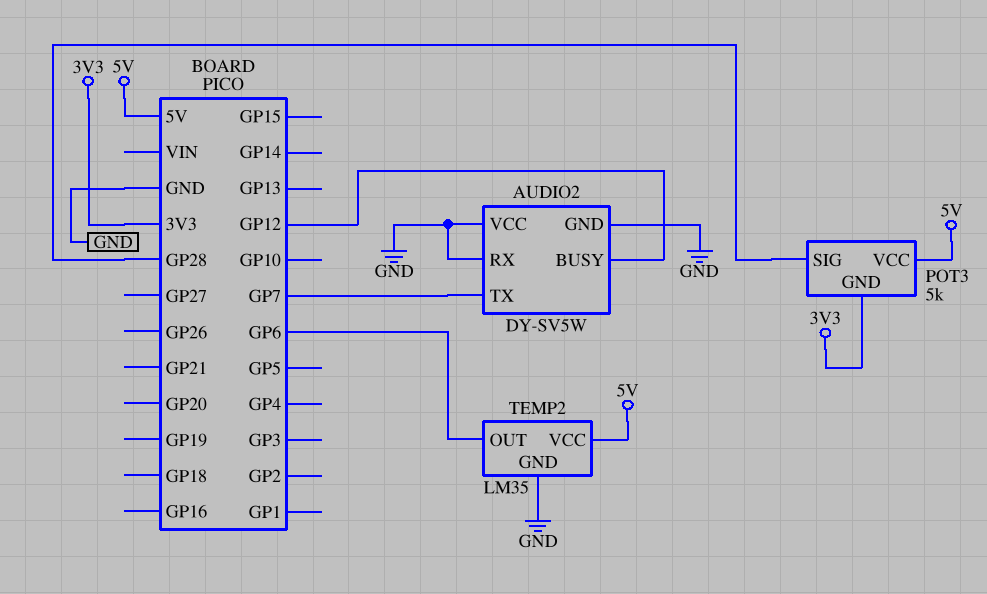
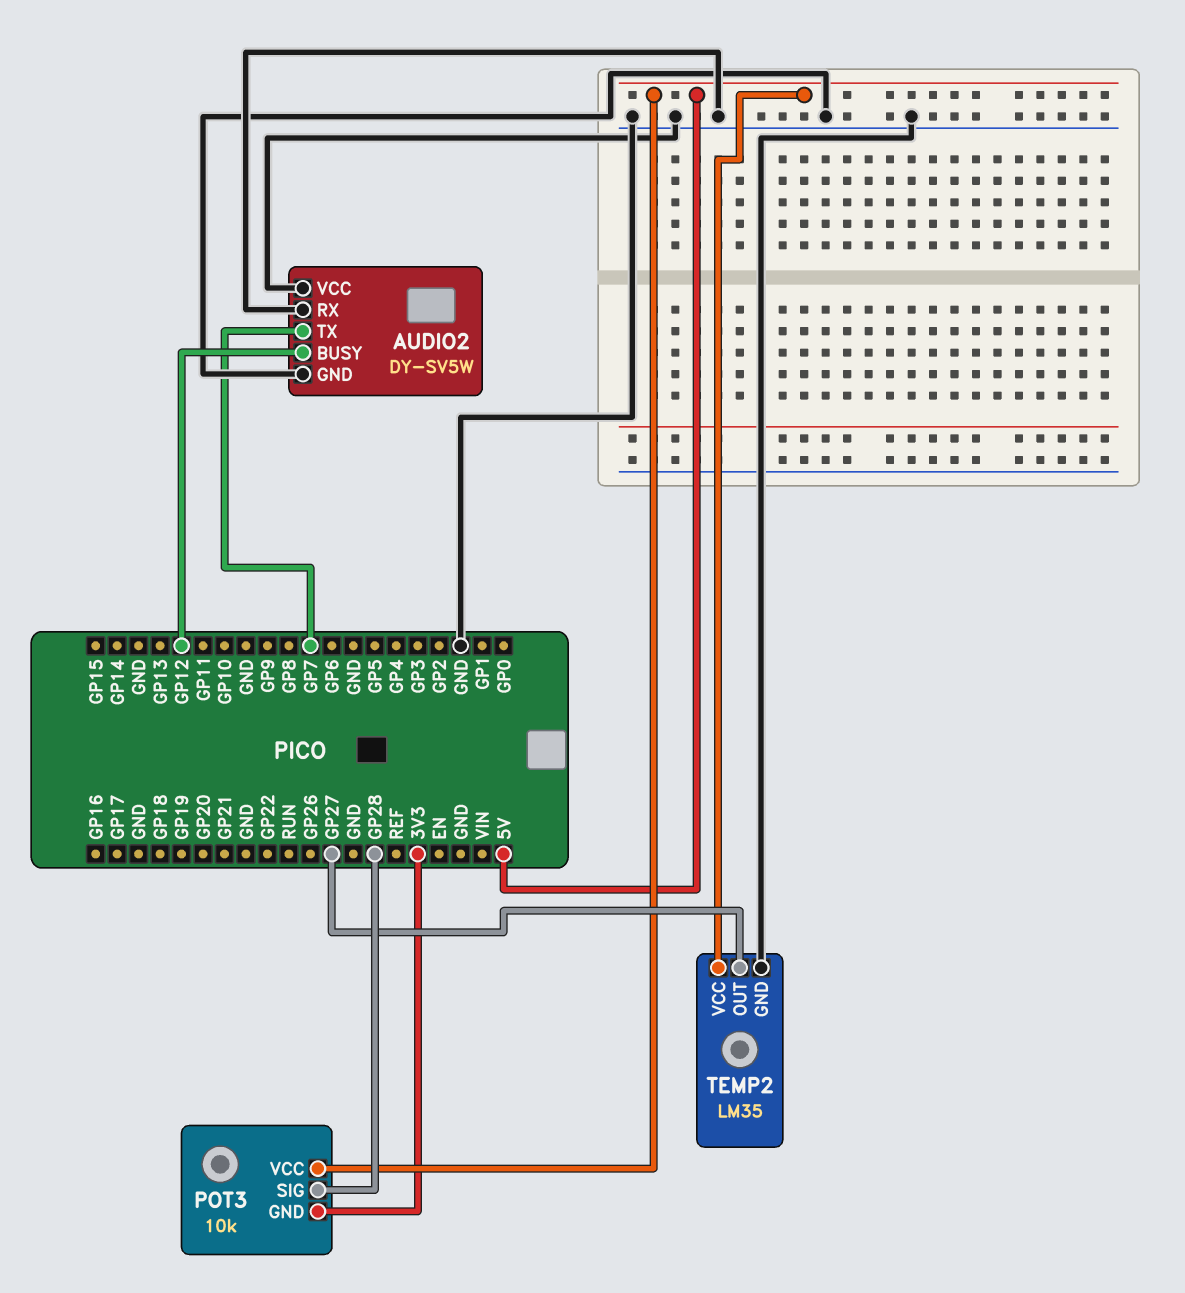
POT3: 5k -> 10k
TEMP2 pin OUT: GP6 -> GP27

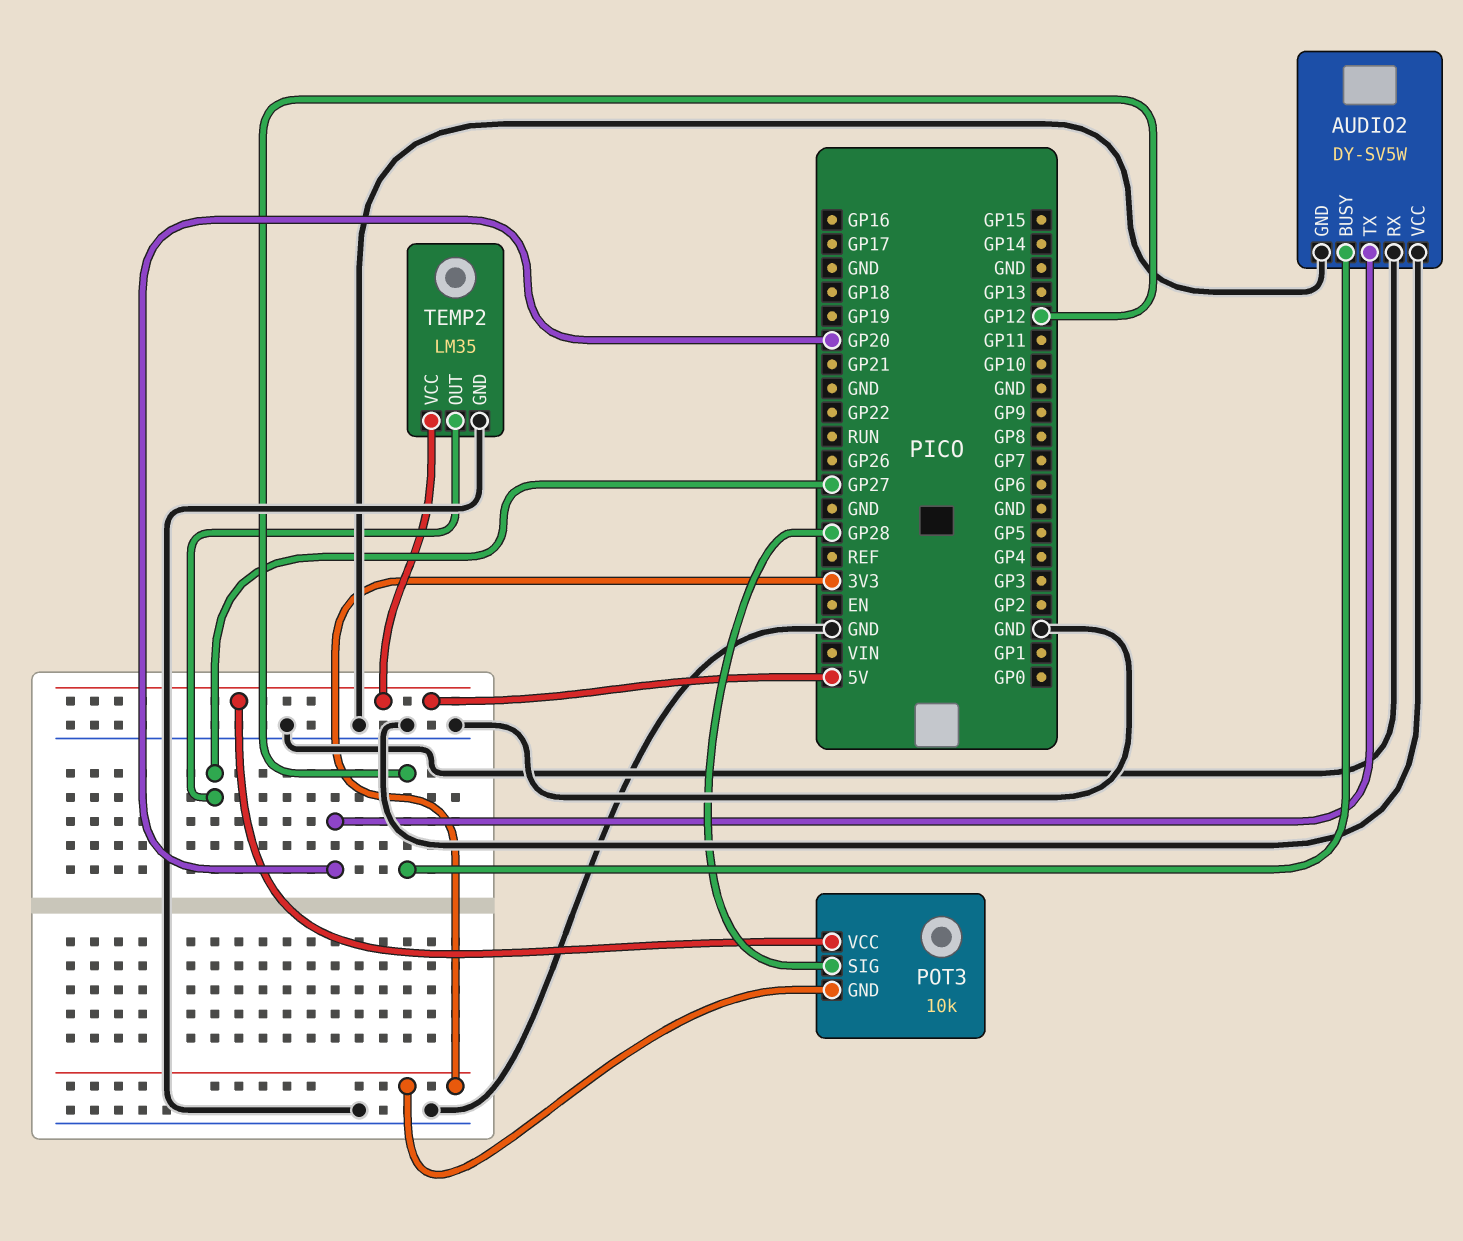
AUDIO2 pin TX: GP7 -> GP20

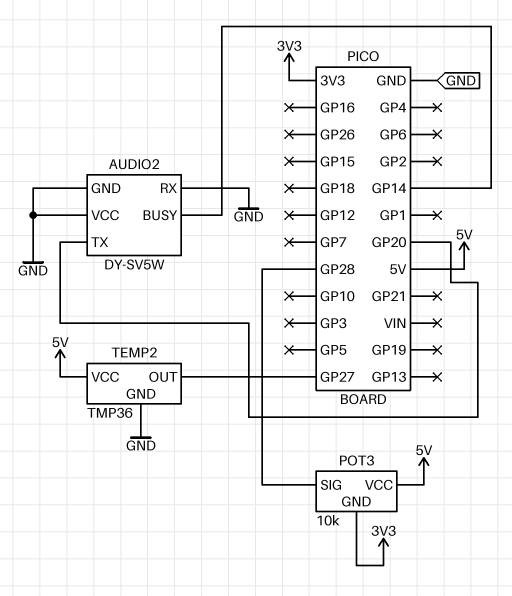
AUDIO2 pin BUSY: GP12 -> GP14
TEMP2: LM35 -> TMP36

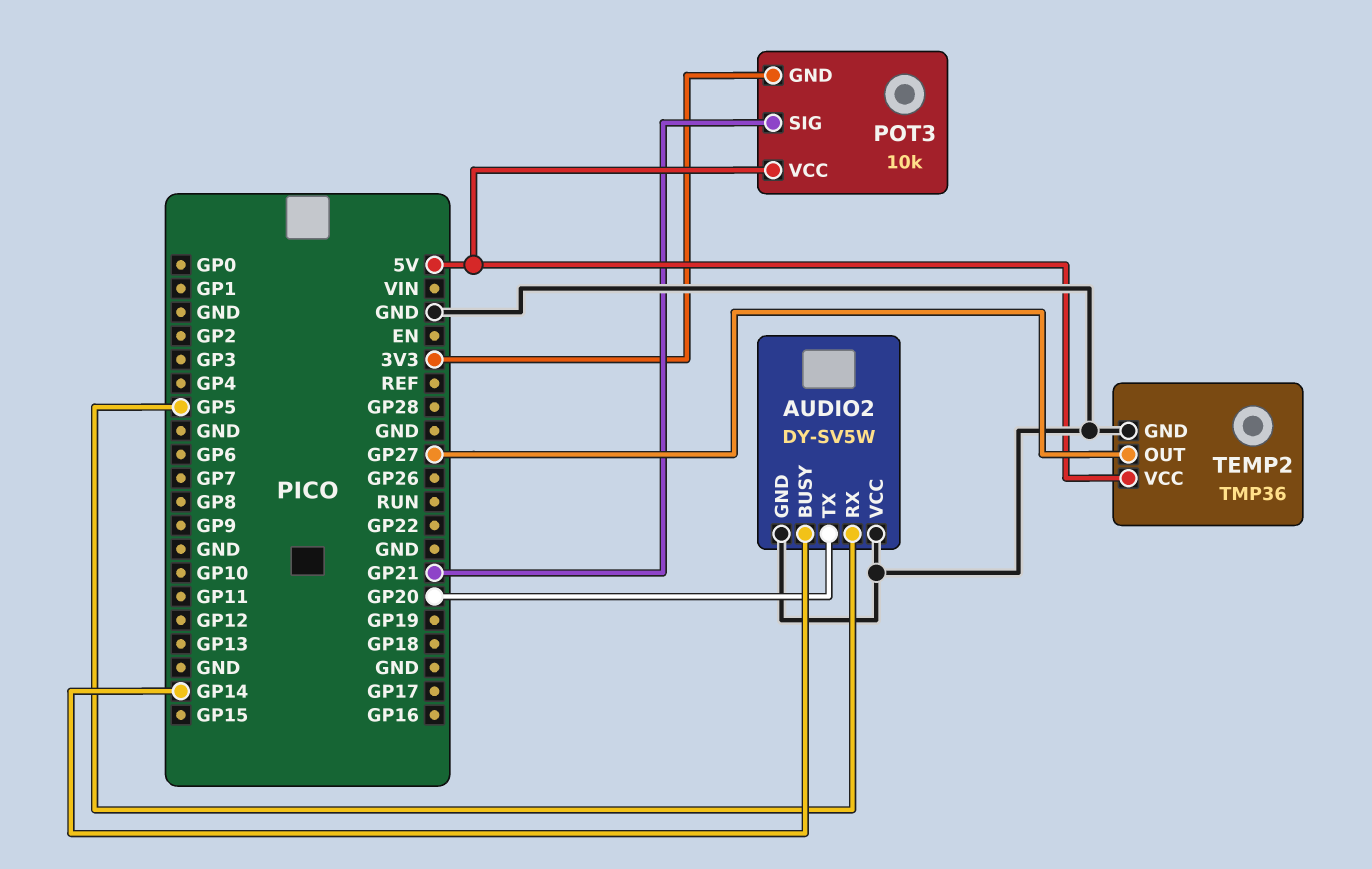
AUDIO2 pin RX: GND -> GP5
POT3 pin SIG: GP28 -> GP21

